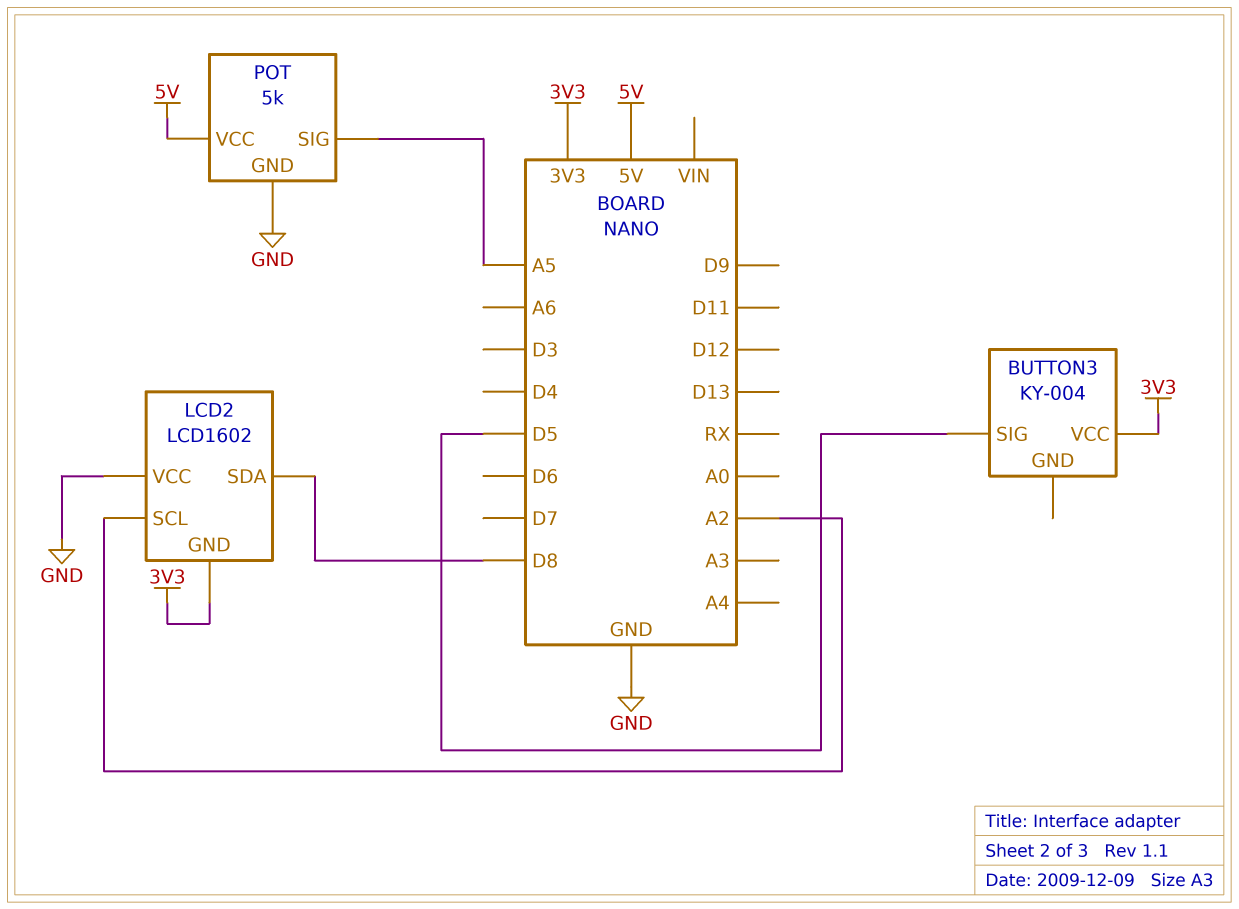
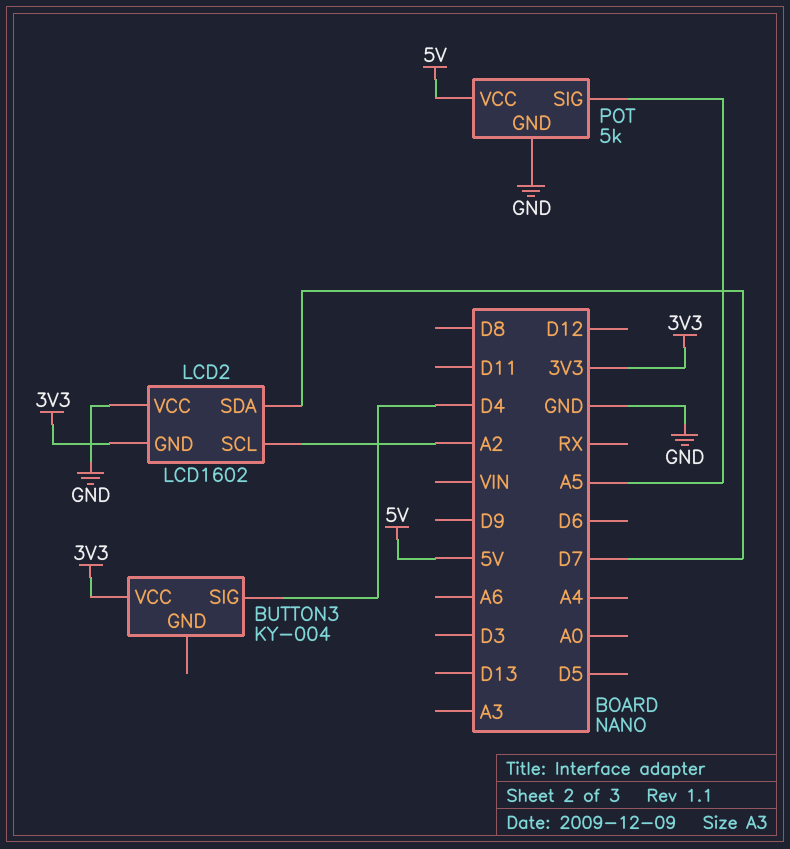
BUTTON3 pin SIG: D5 -> D4
LCD2 pin SDA: D8 -> D7

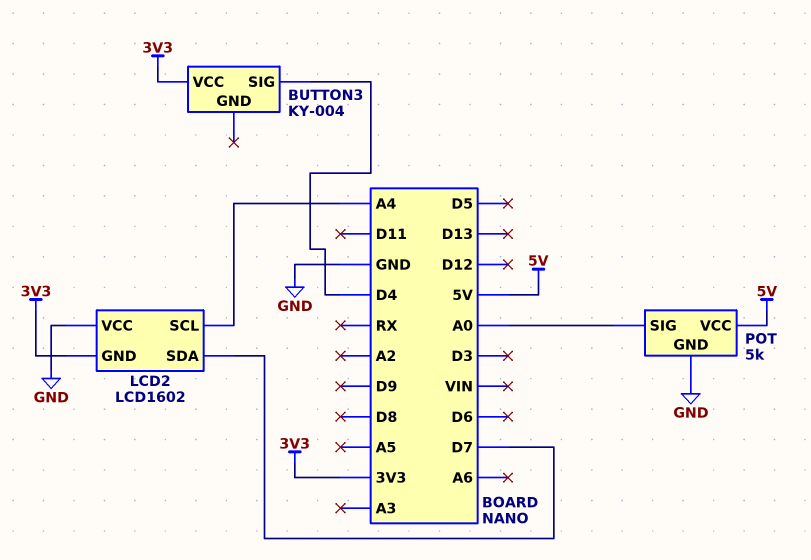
LCD2 pin SCL: A2 -> A4
POT pin SIG: A5 -> A0

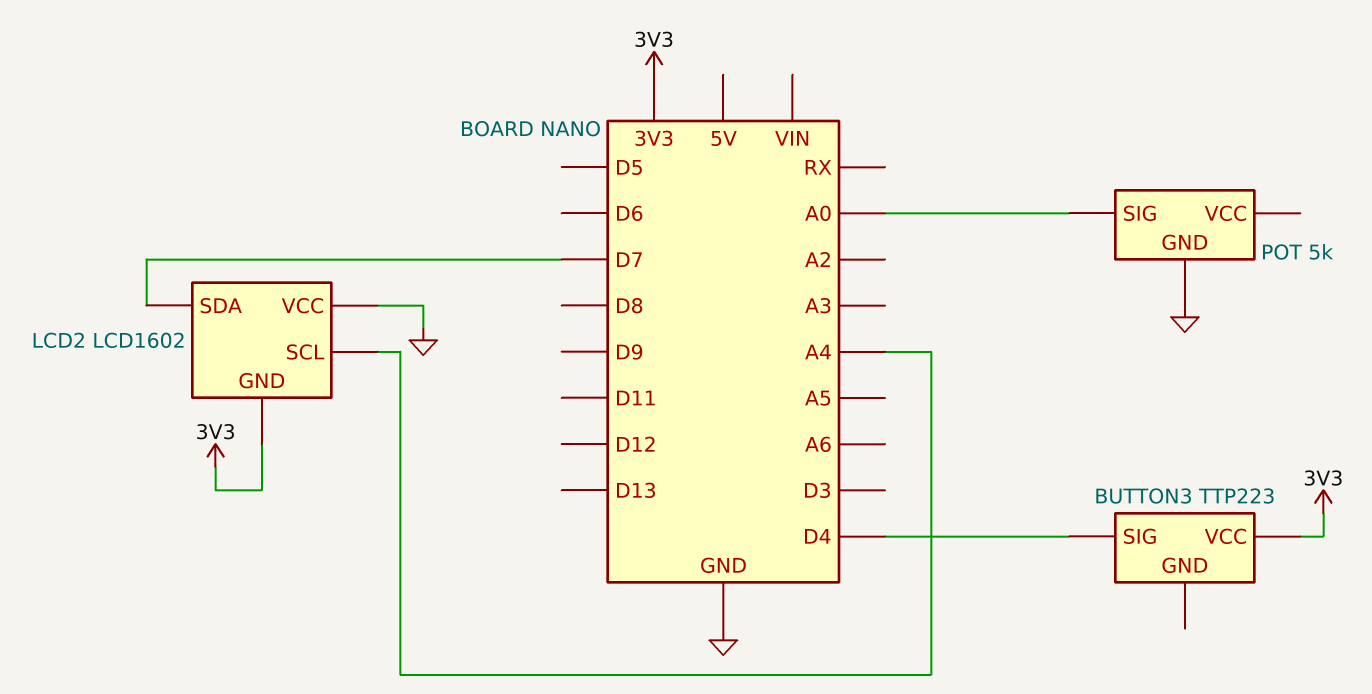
BUTTON3: KY-004 -> TTP223
POT pin VCC: 5V -> none

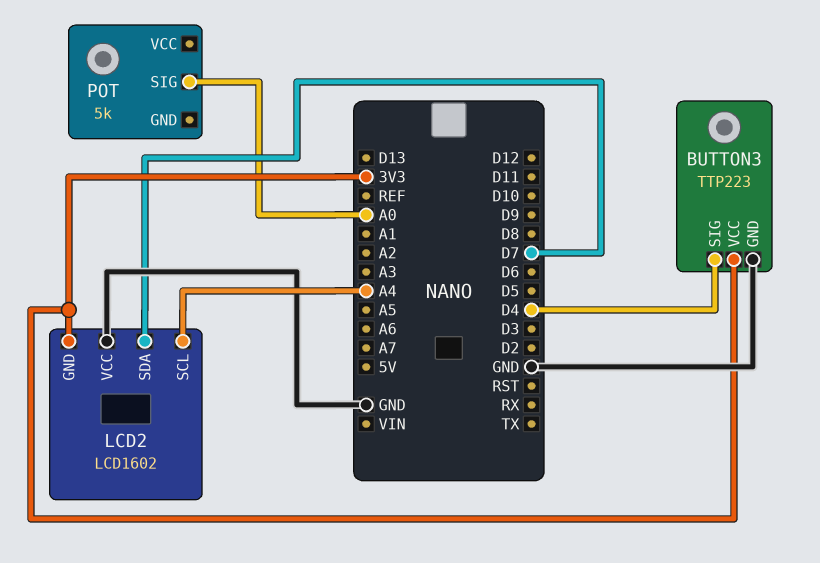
BUTTON3 pin GND: none -> GND
POT pin GND: GND -> none

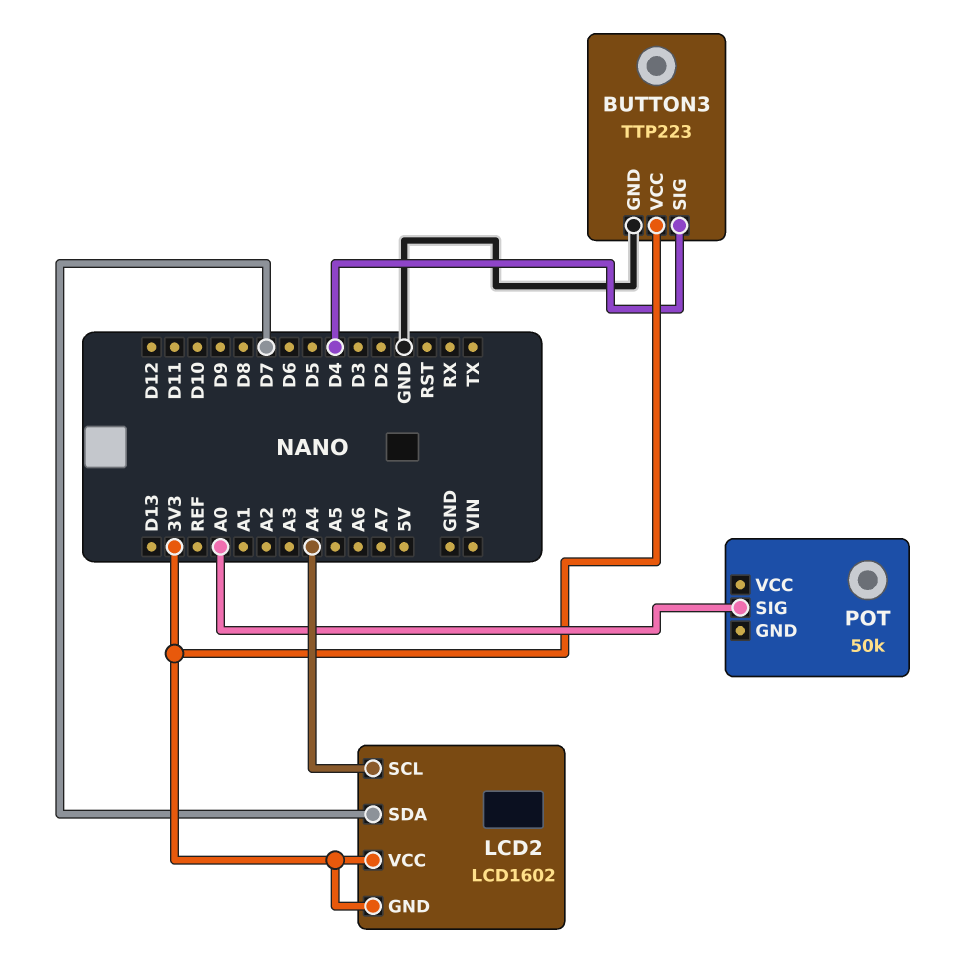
LCD2 pin VCC: GND -> 3V3
POT: 5k -> 50k

